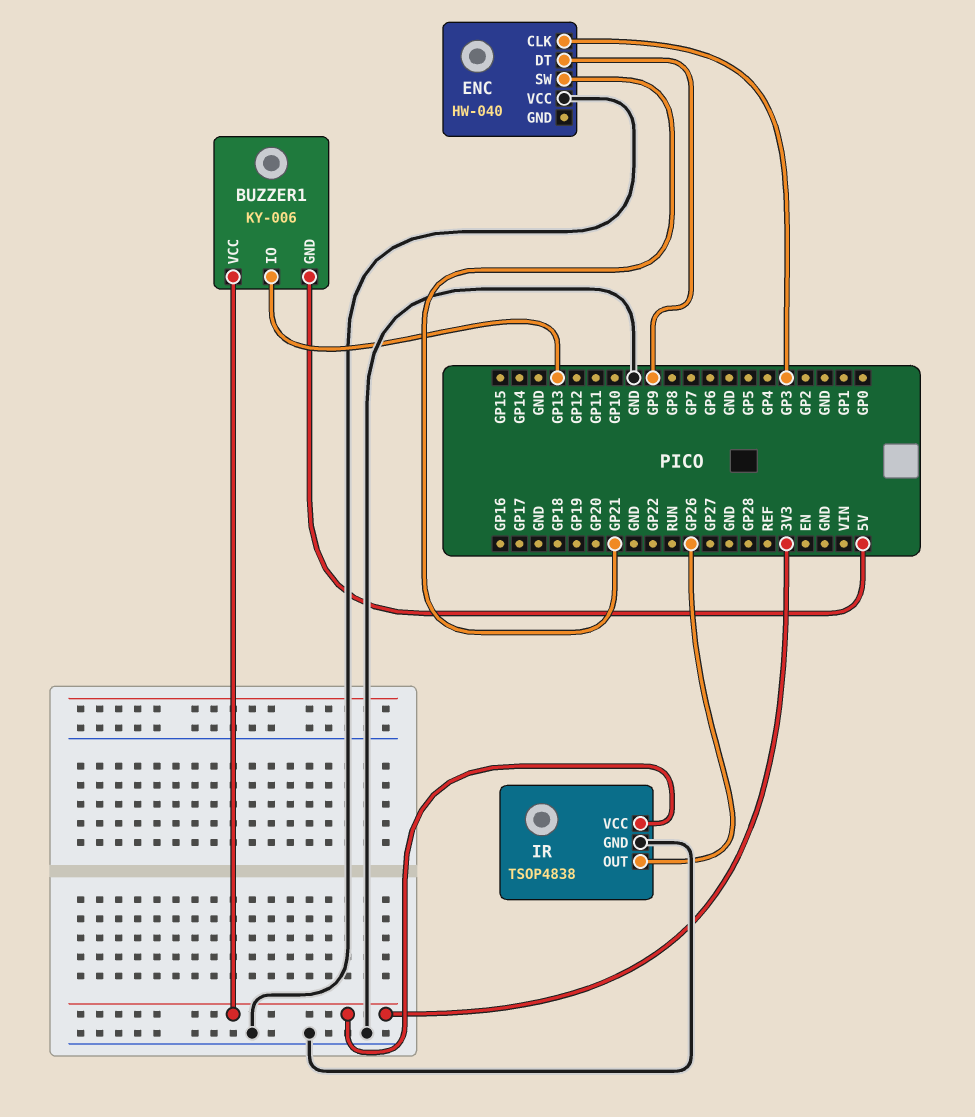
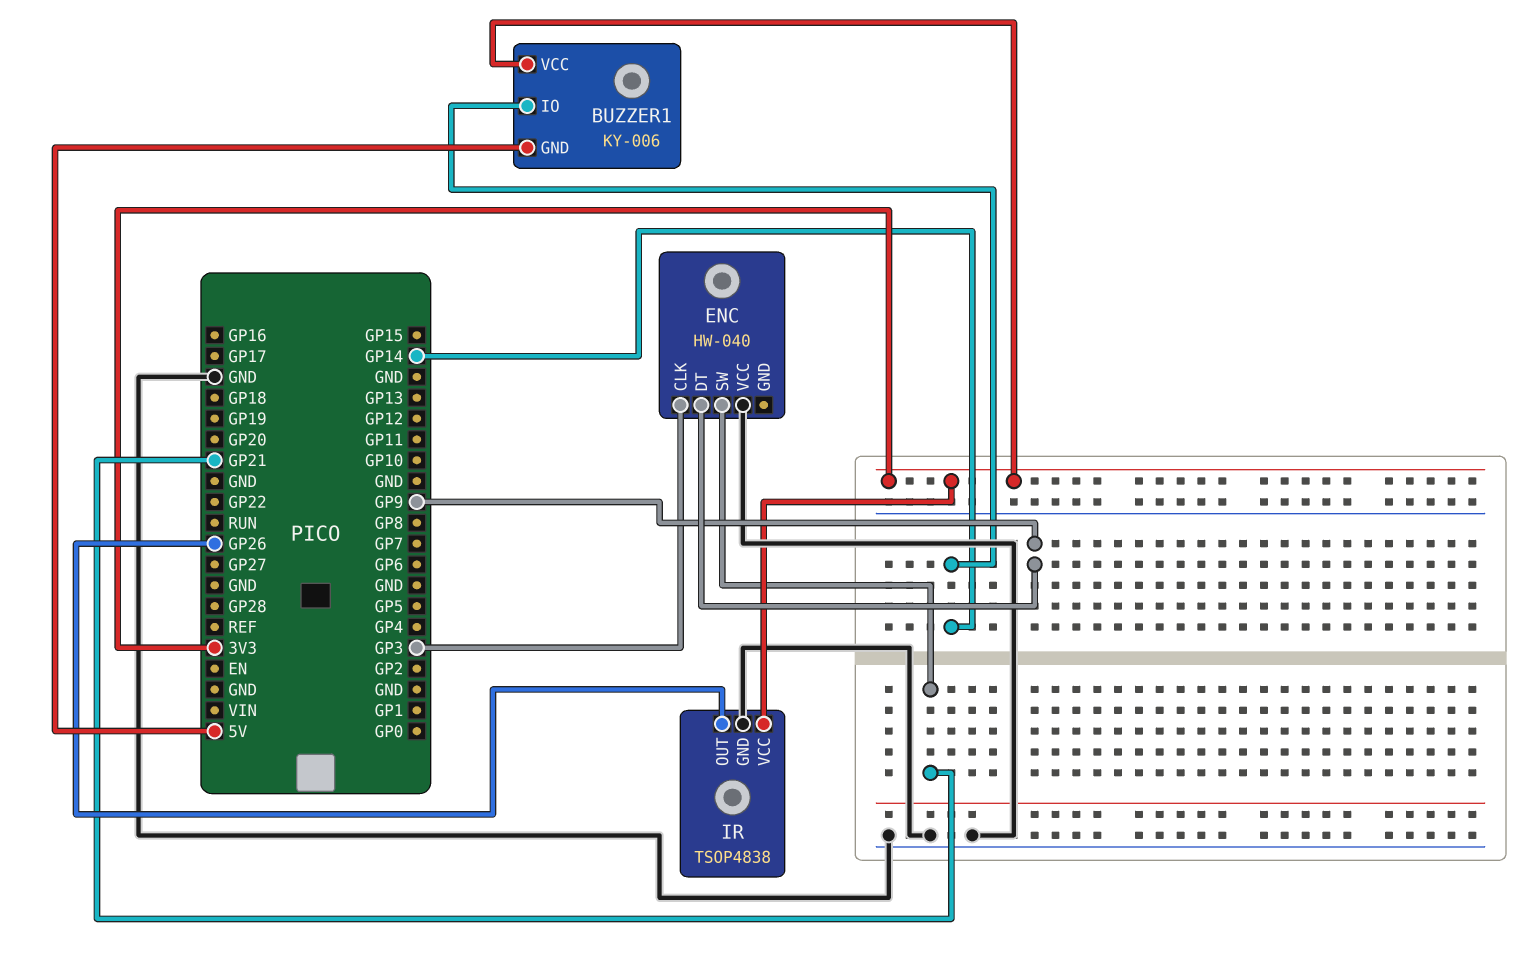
BUZZER1 pin IO: GP13 -> GP14

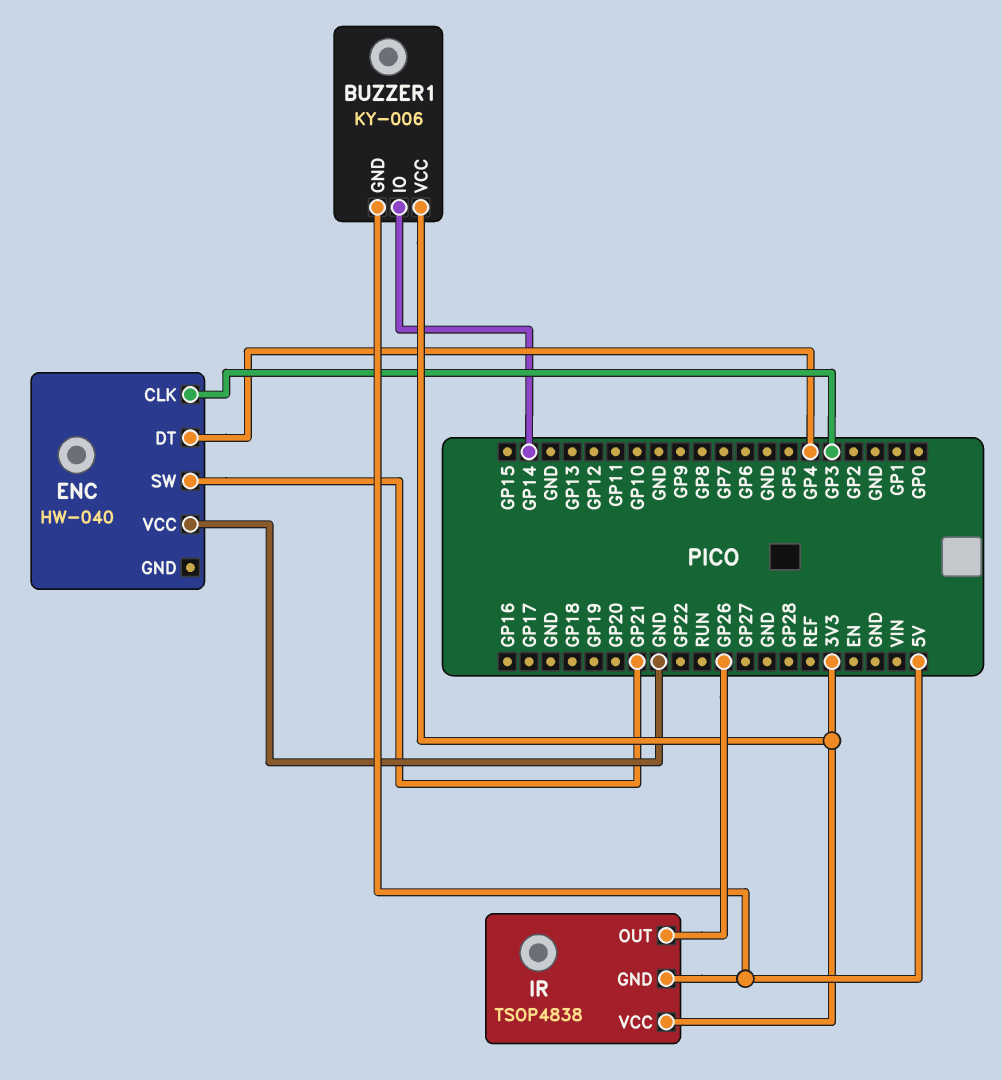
ENC pin DT: GP9 -> GP4
IR pin GND: GND -> 5V

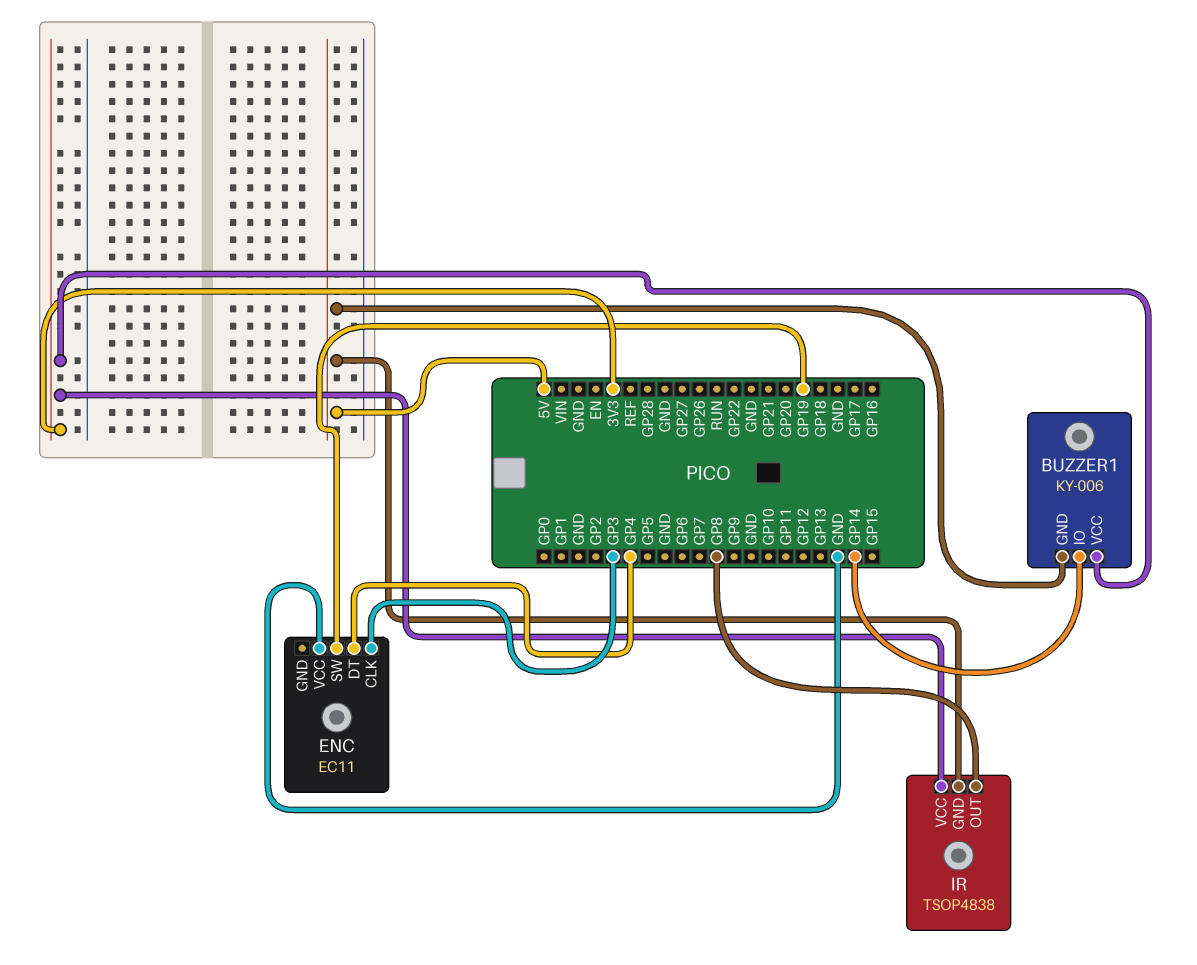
ENC: HW-040 -> EC11
ENC pin SW: GP21 -> GP19
IR pin OUT: GP26 -> GP8

